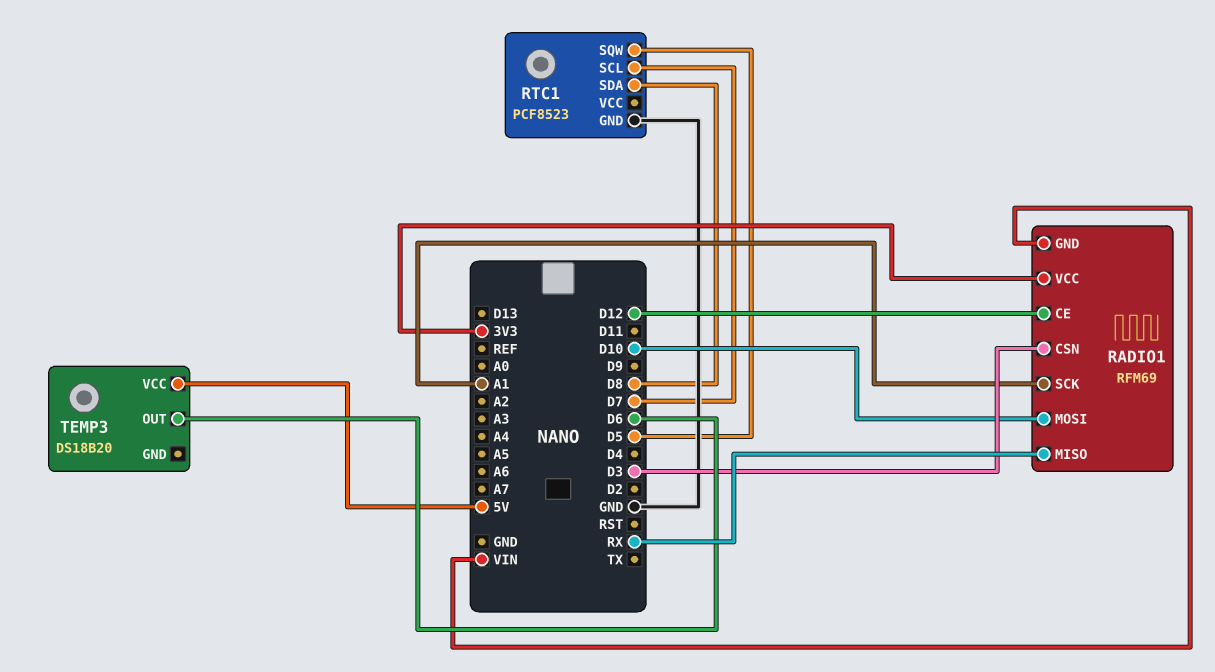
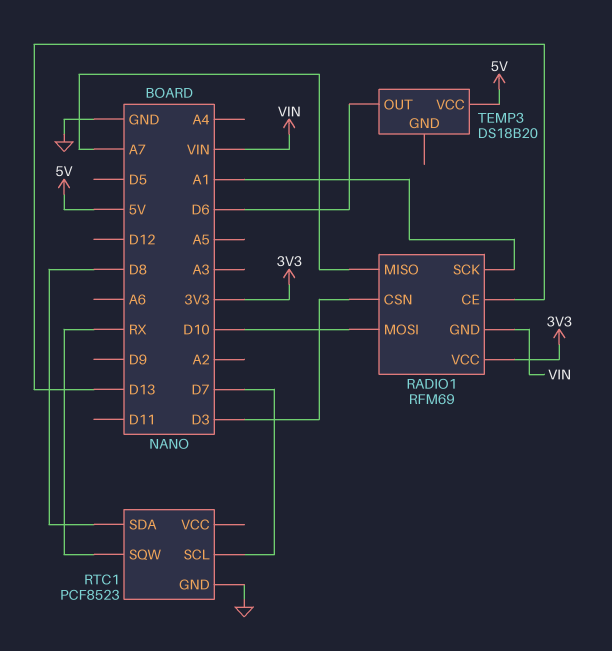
RADIO1 pin CE: D12 -> D13
RADIO1 pin MISO: RX -> A7
RTC1 pin SQW: D5 -> RX

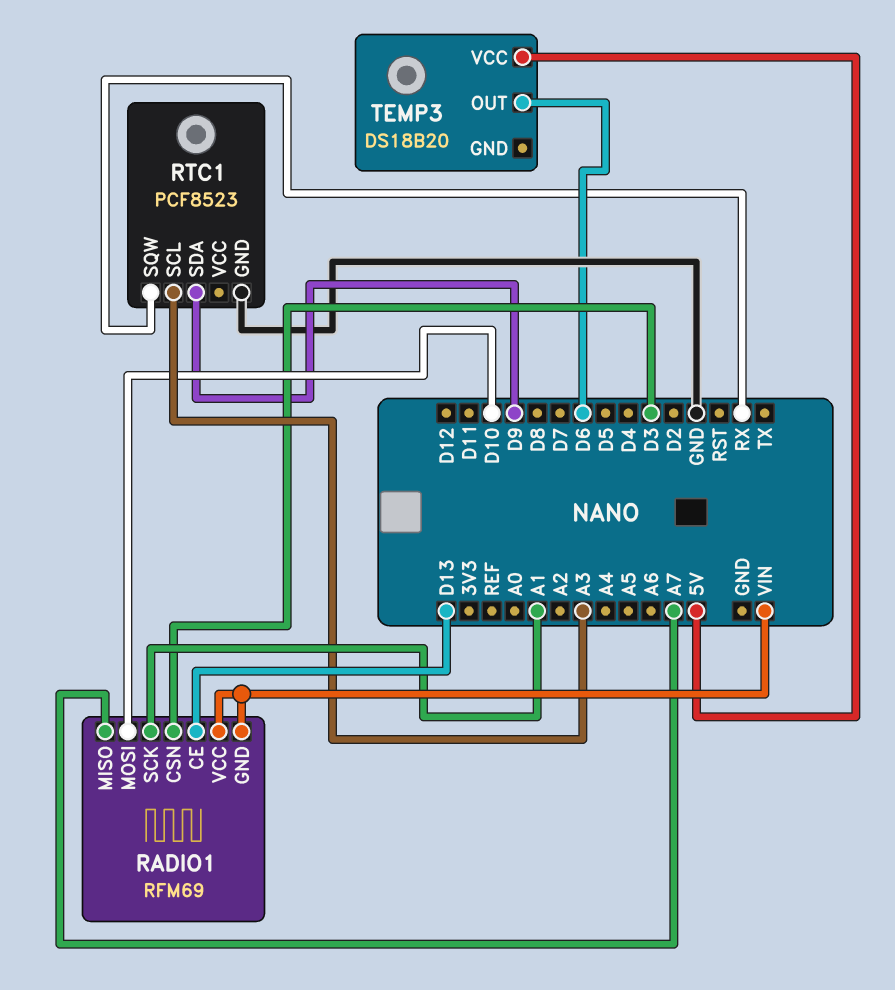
RADIO1 pin VCC: 3V3 -> VIN
RTC1 pin SCL: D7 -> A3
RTC1 pin SDA: D8 -> D9

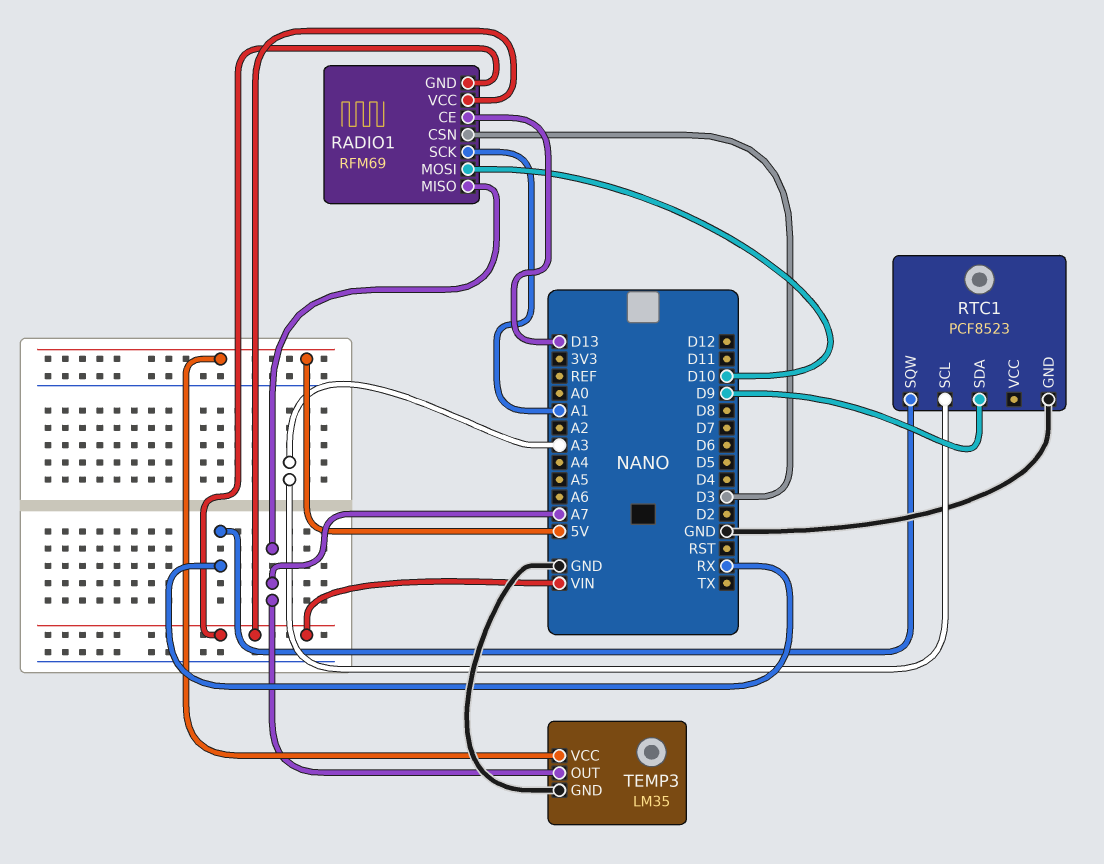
TEMP3: DS18B20 -> LM35
TEMP3 pin GND: none -> GND
TEMP3 pin OUT: D6 -> A7

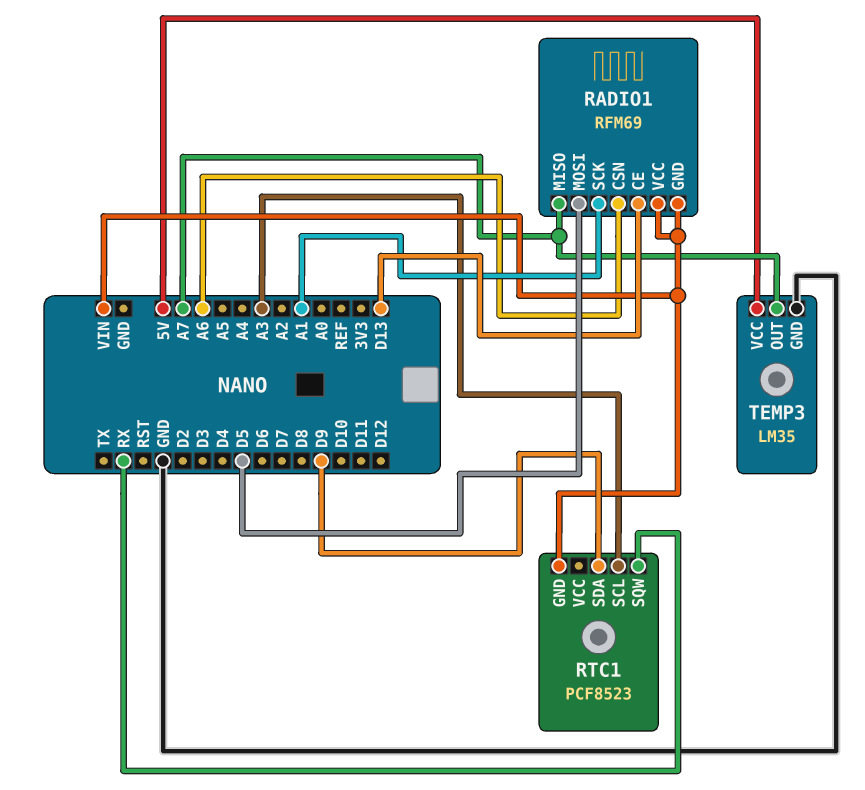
RADIO1 pin CSN: D3 -> A6
RADIO1 pin MOSI: D10 -> D5
RTC1 pin GND: GND -> VIN

